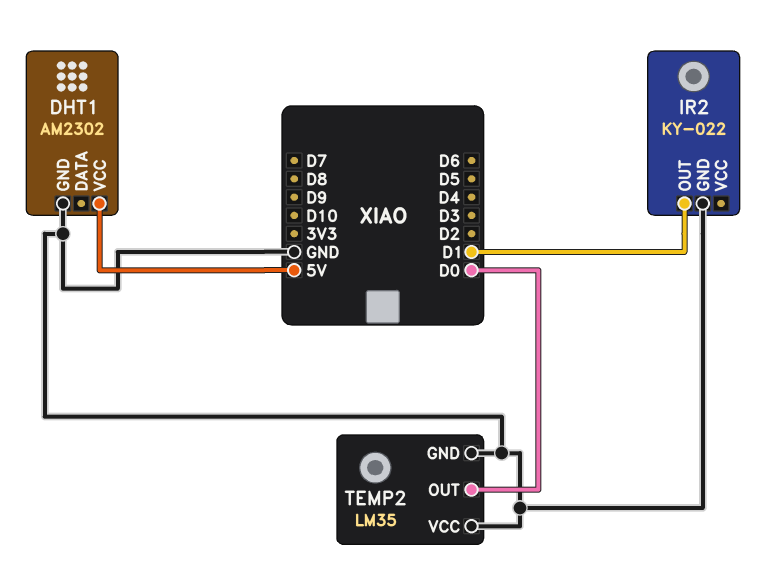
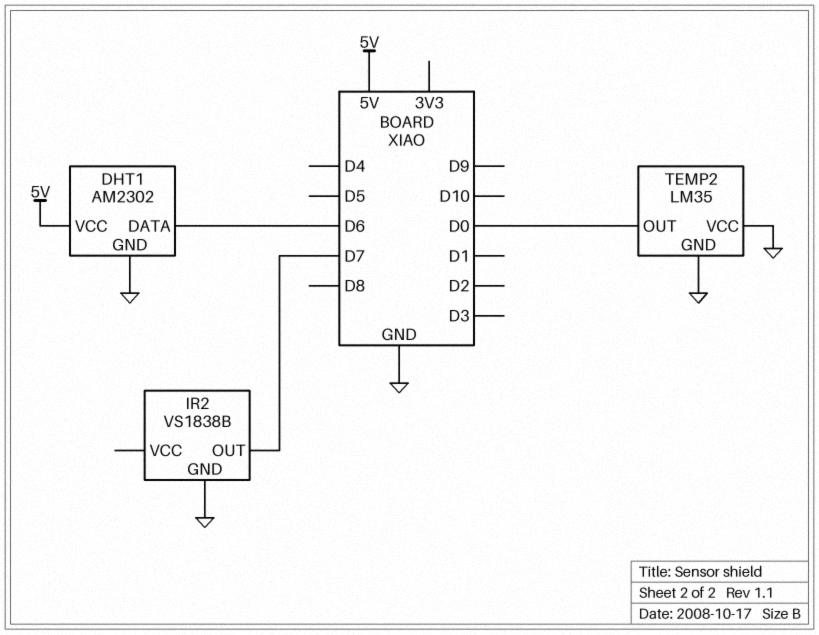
DHT1 pin DATA: none -> D6
IR2: KY-022 -> VS1838B
IR2 pin OUT: D1 -> D7

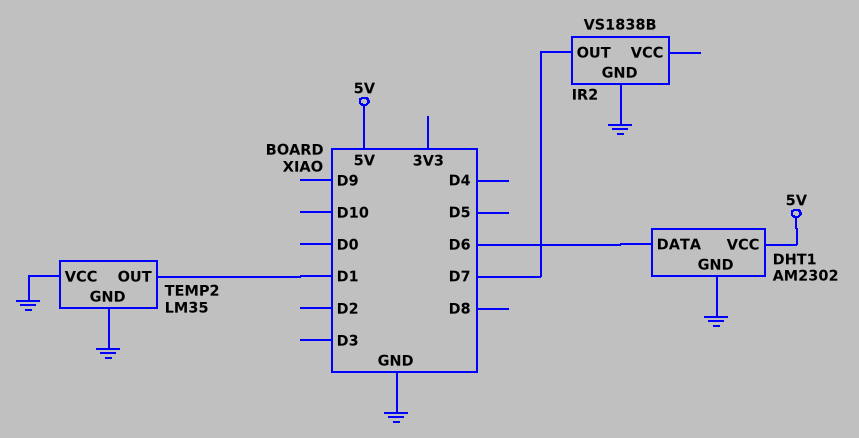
TEMP2 pin OUT: D0 -> D1

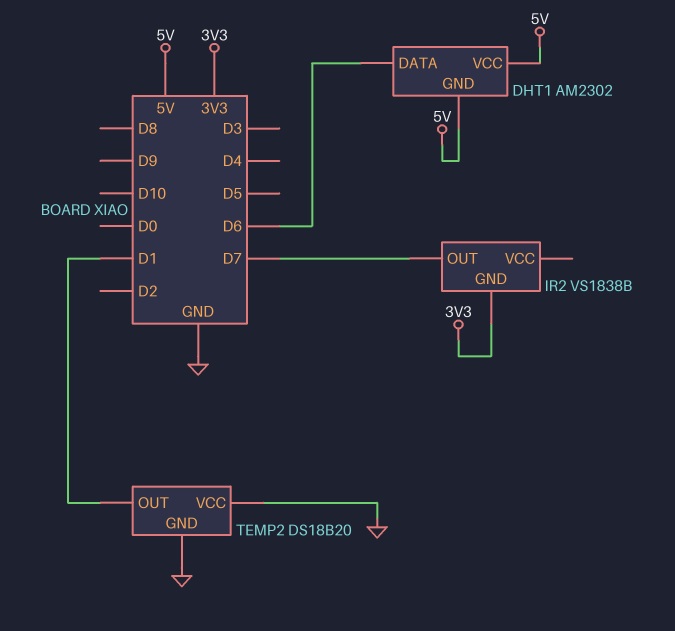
DHT1 pin GND: GND -> 5V
IR2 pin GND: GND -> 3V3
TEMP2: LM35 -> DS18B20

